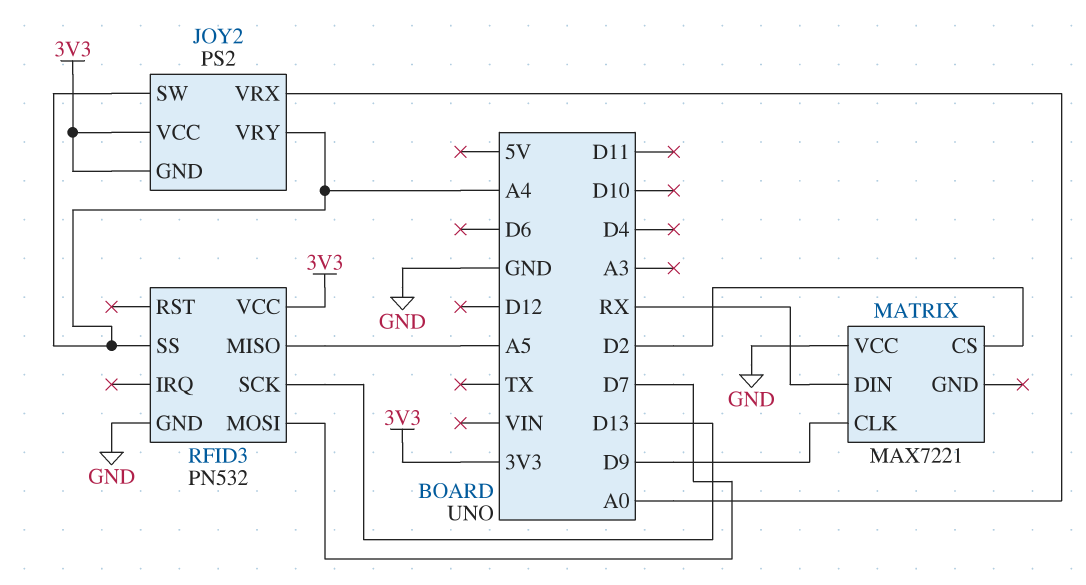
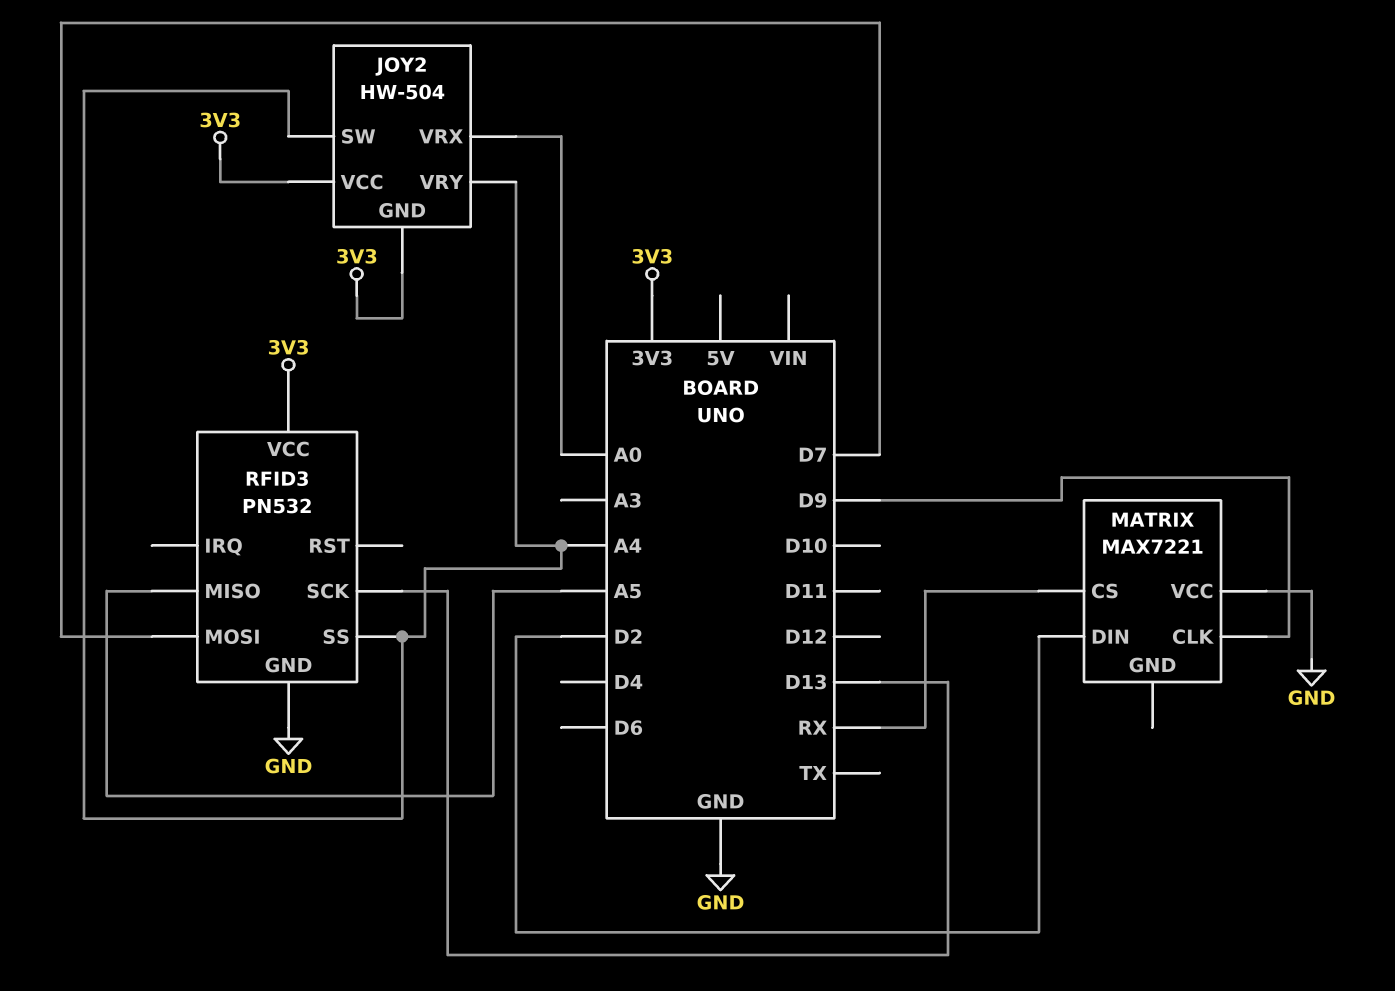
JOY2: PS2 -> HW-504
MATRIX pin CS: D2 -> RX
MATRIX pin DIN: RX -> D2

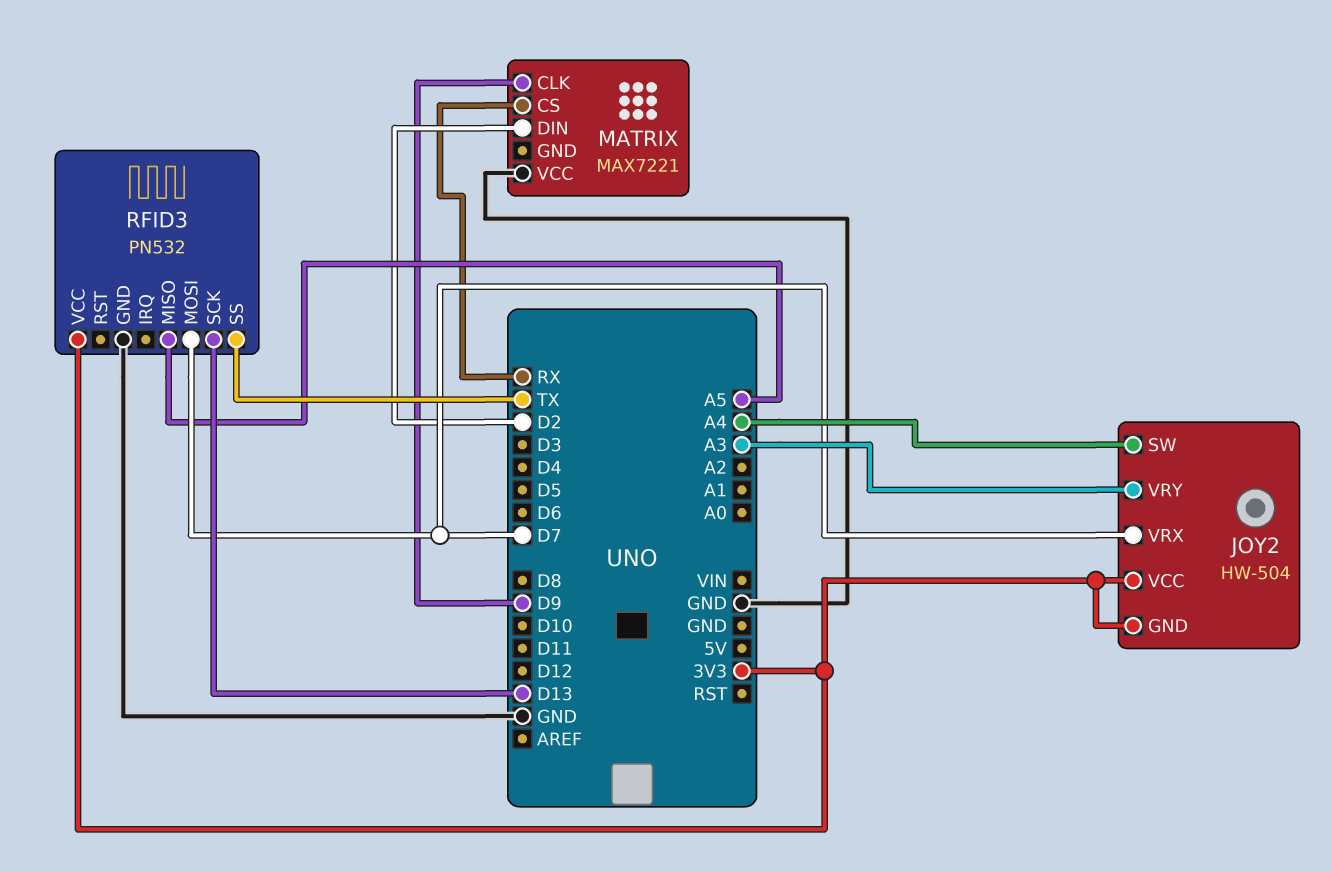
JOY2 pin VRX: A0 -> D7
JOY2 pin VRY: A4 -> A3
RFID3 pin SS: A4 -> TX

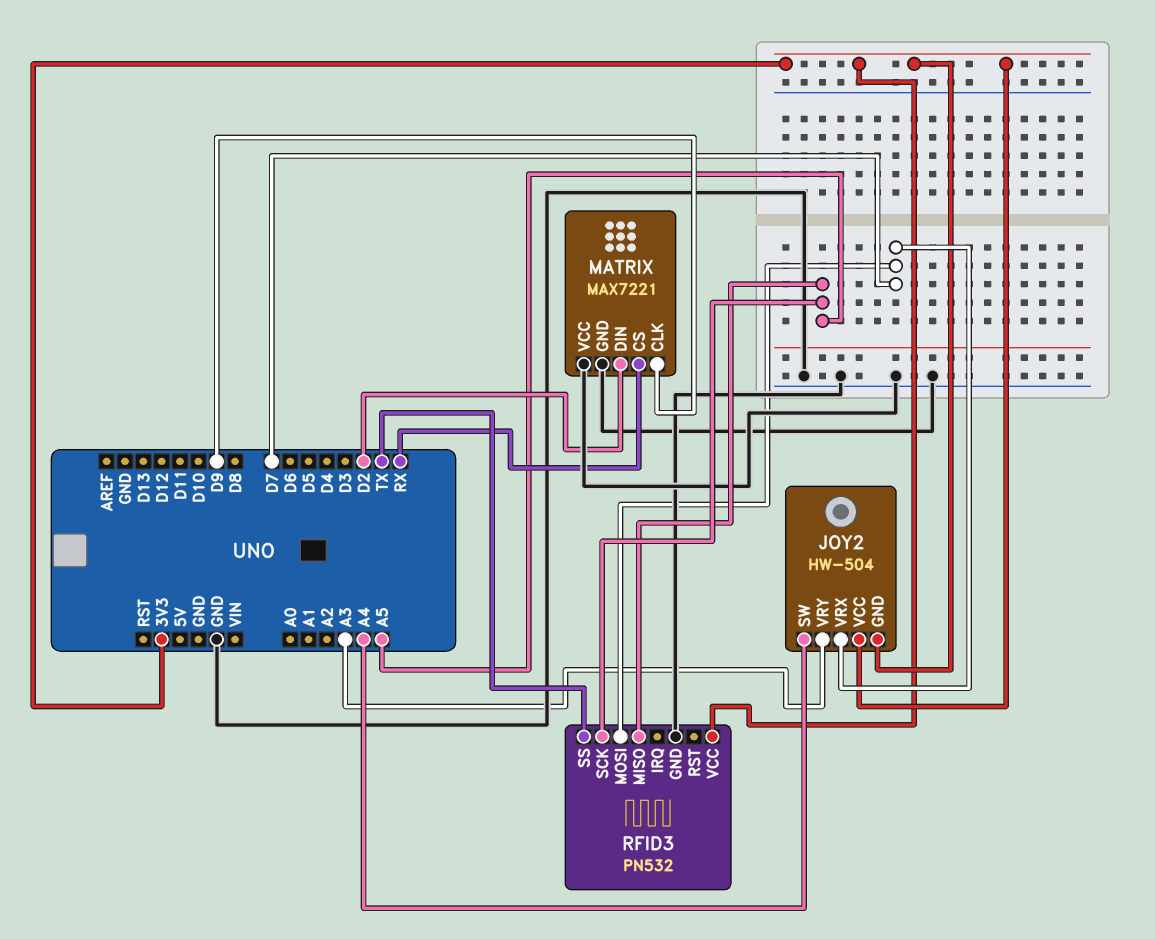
MATRIX pin GND: none -> GND
RFID3 pin SCK: D13 -> A5

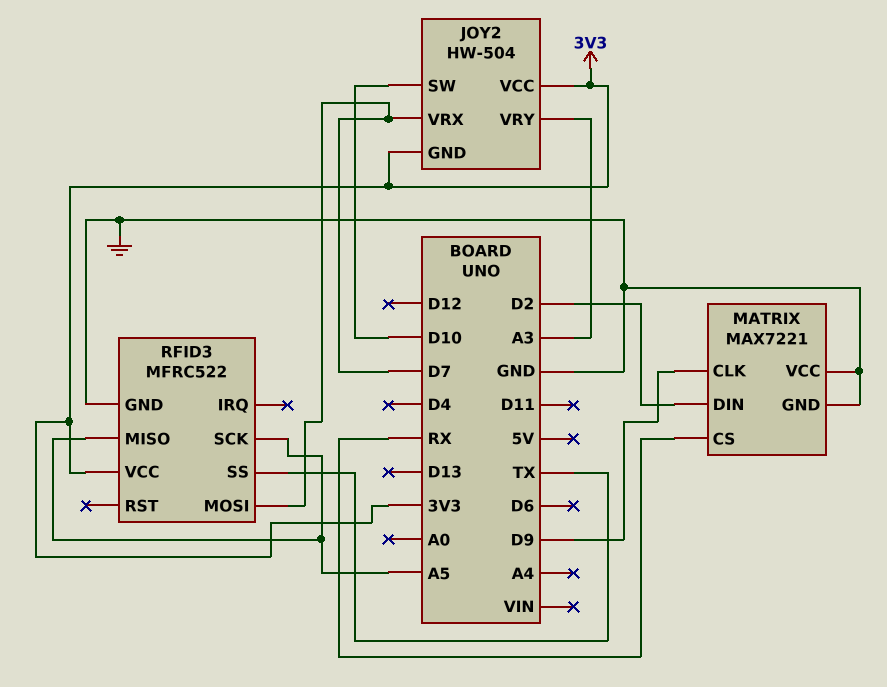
JOY2 pin SW: A4 -> D10
RFID3: PN532 -> MFRC522

